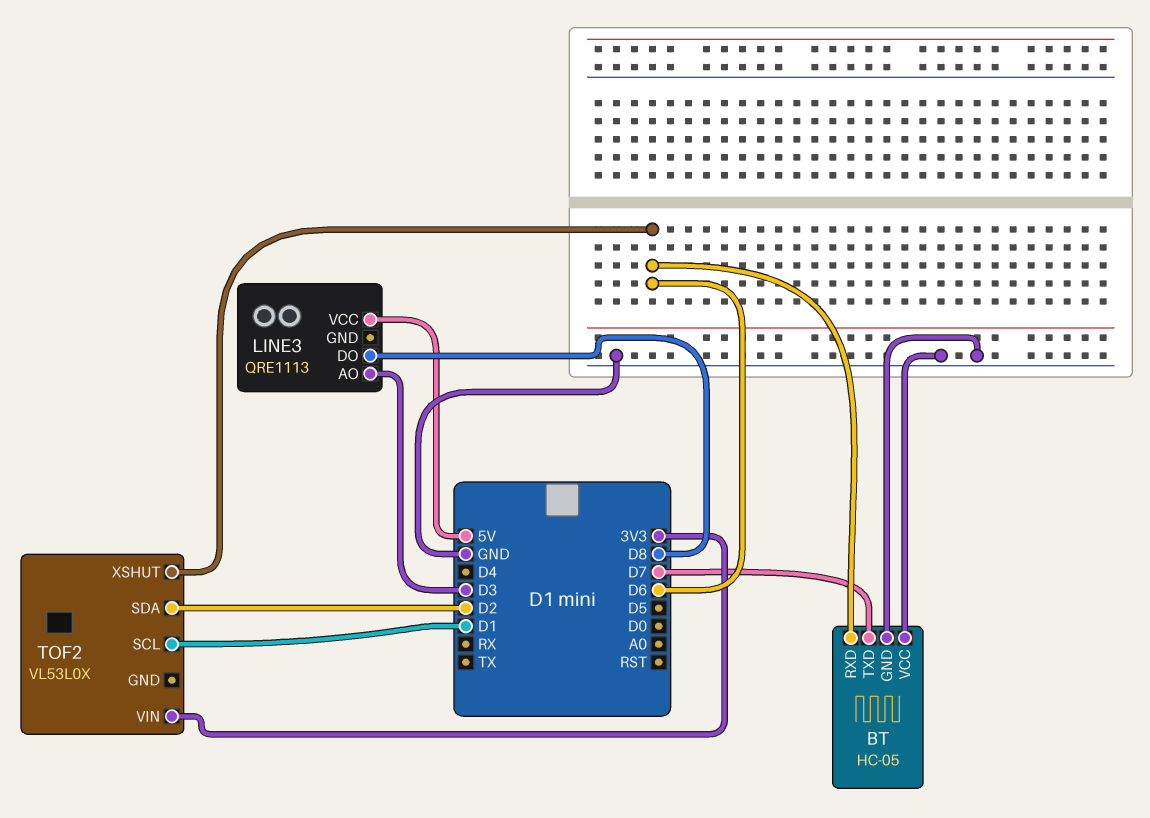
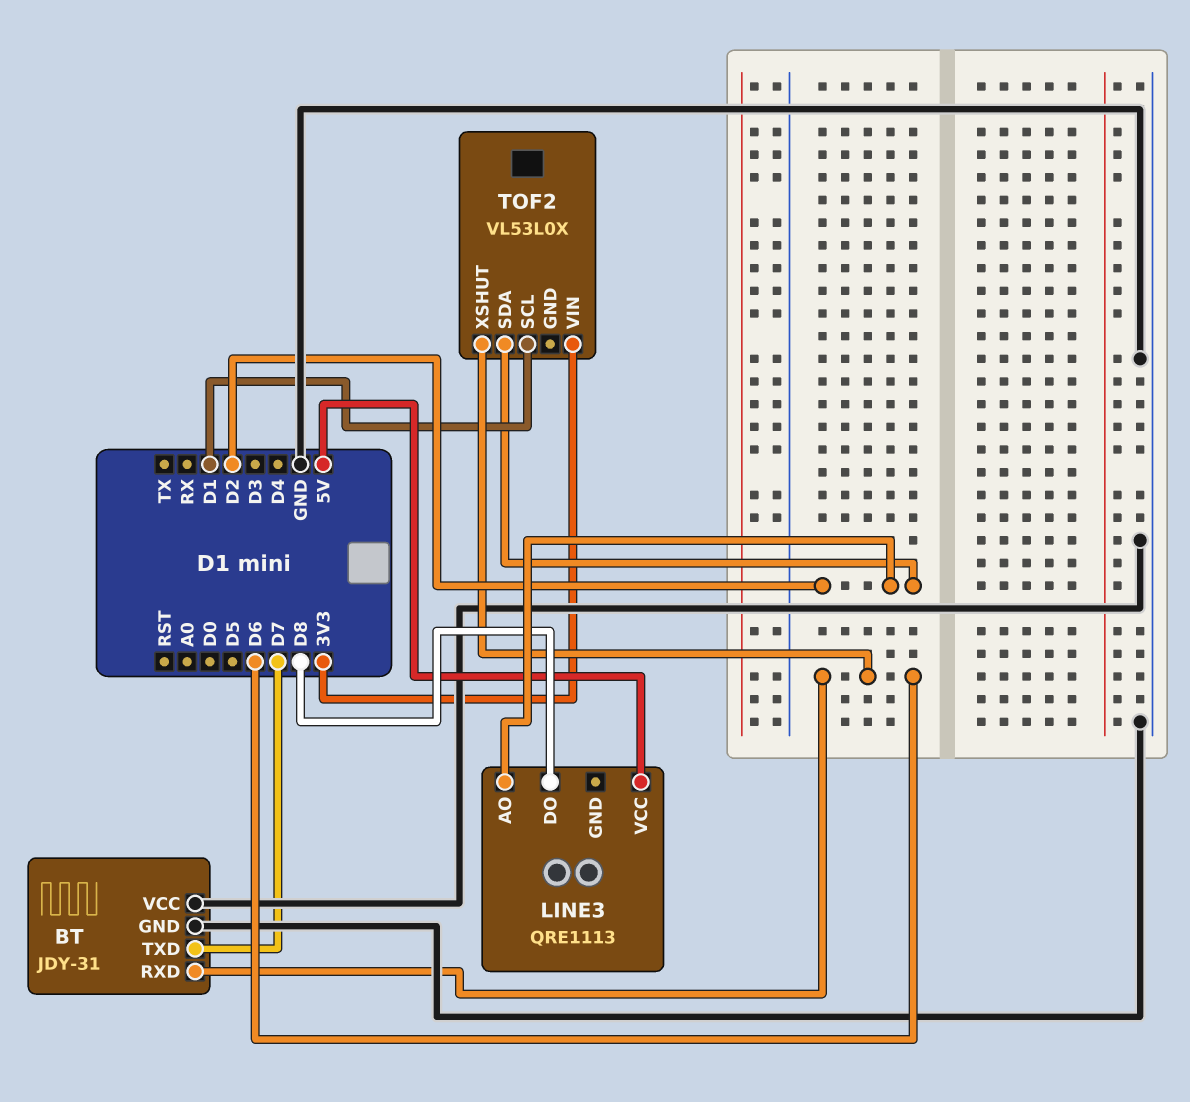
BT: HC-05 -> JDY-31
LINE3 pin AO: D3 -> D2

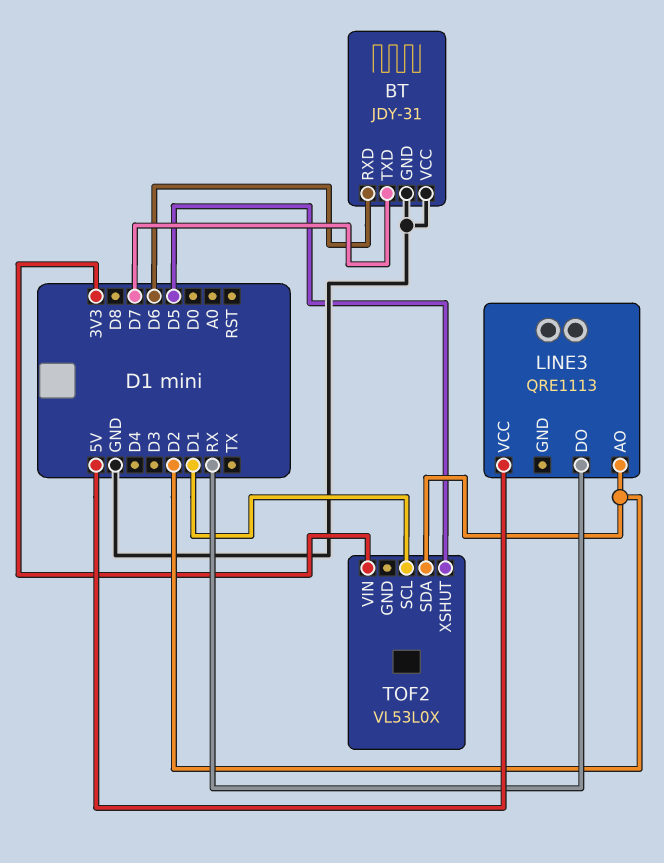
LINE3 pin DO: D8 -> RX
TOF2 pin XSHUT: D6 -> D5

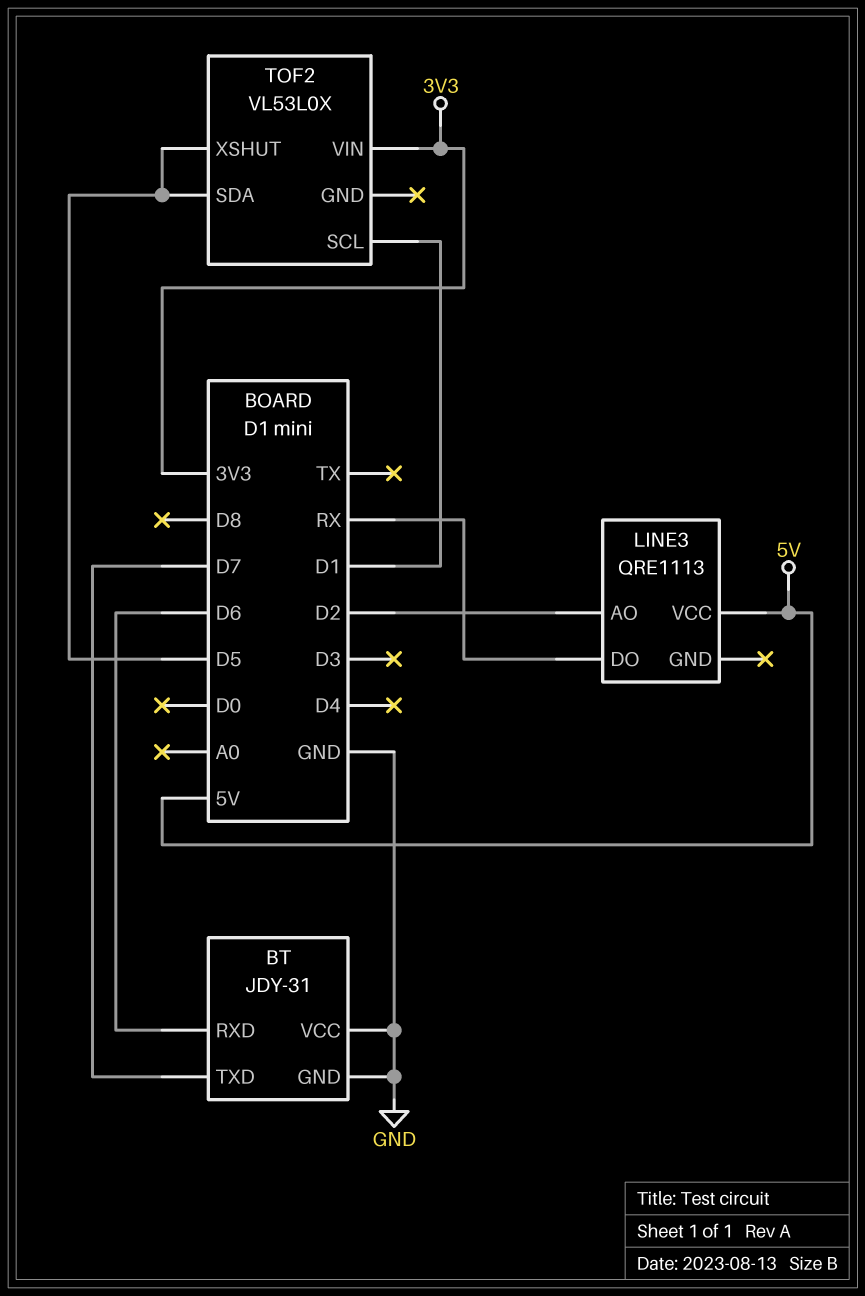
TOF2 pin SDA: D2 -> D5

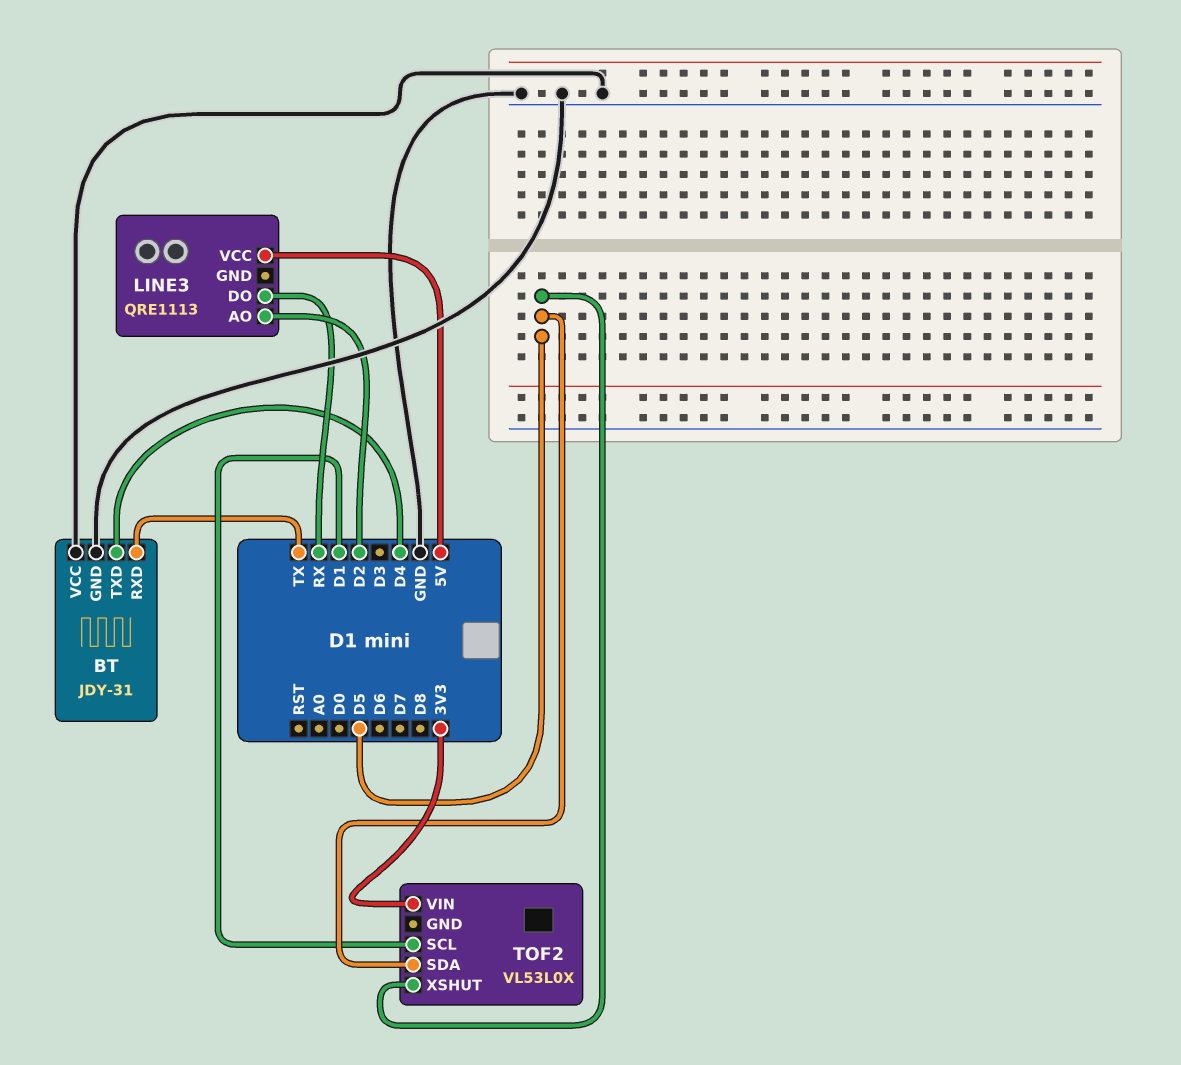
BT pin RXD: D6 -> TX
BT pin TXD: D7 -> D4

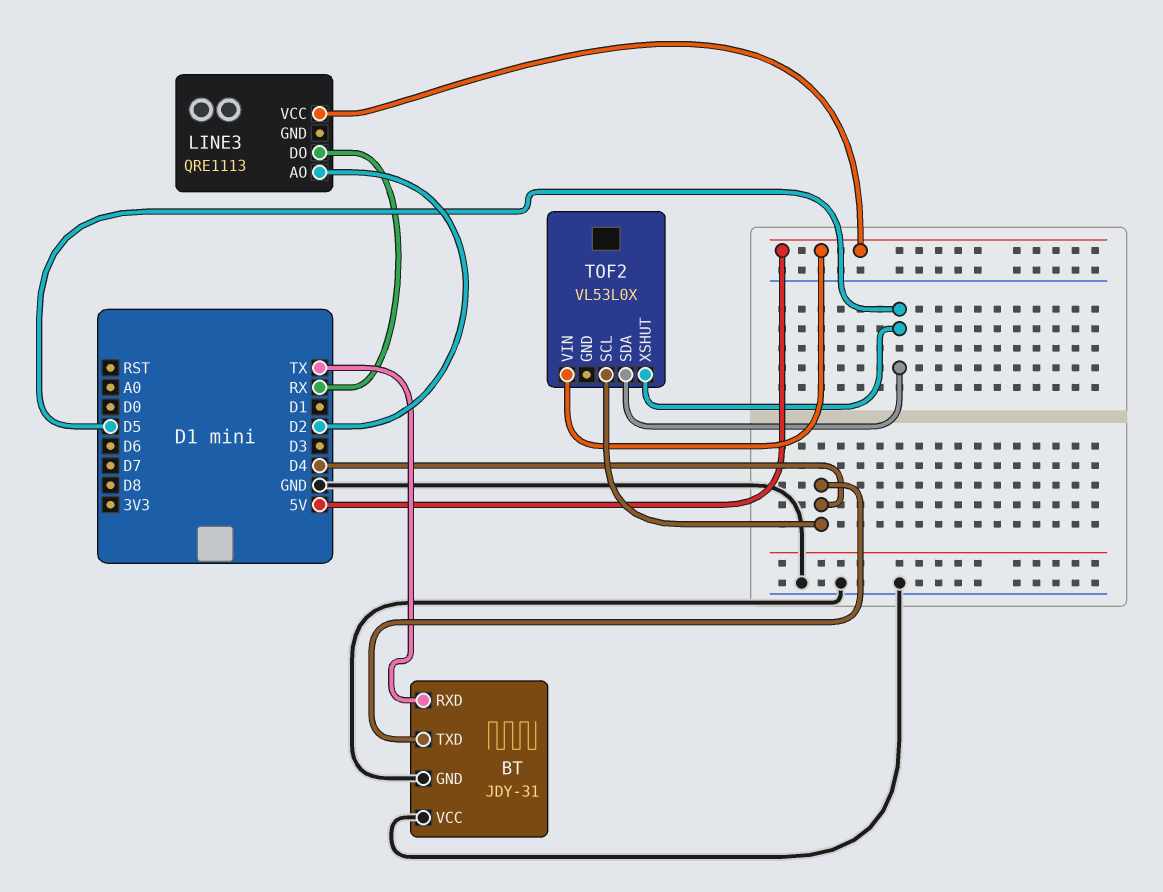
TOF2 pin SCL: D1 -> D4
TOF2 pin VIN: 3V3 -> 5V

